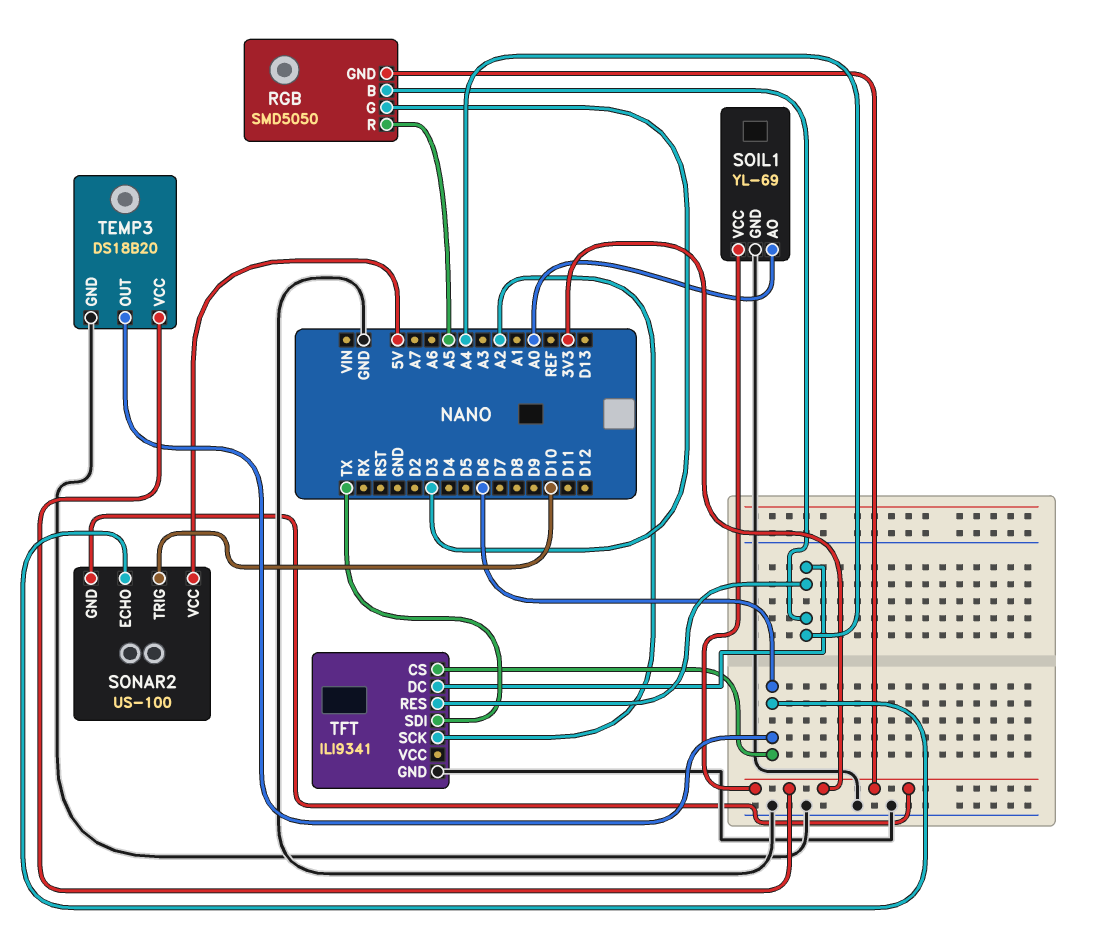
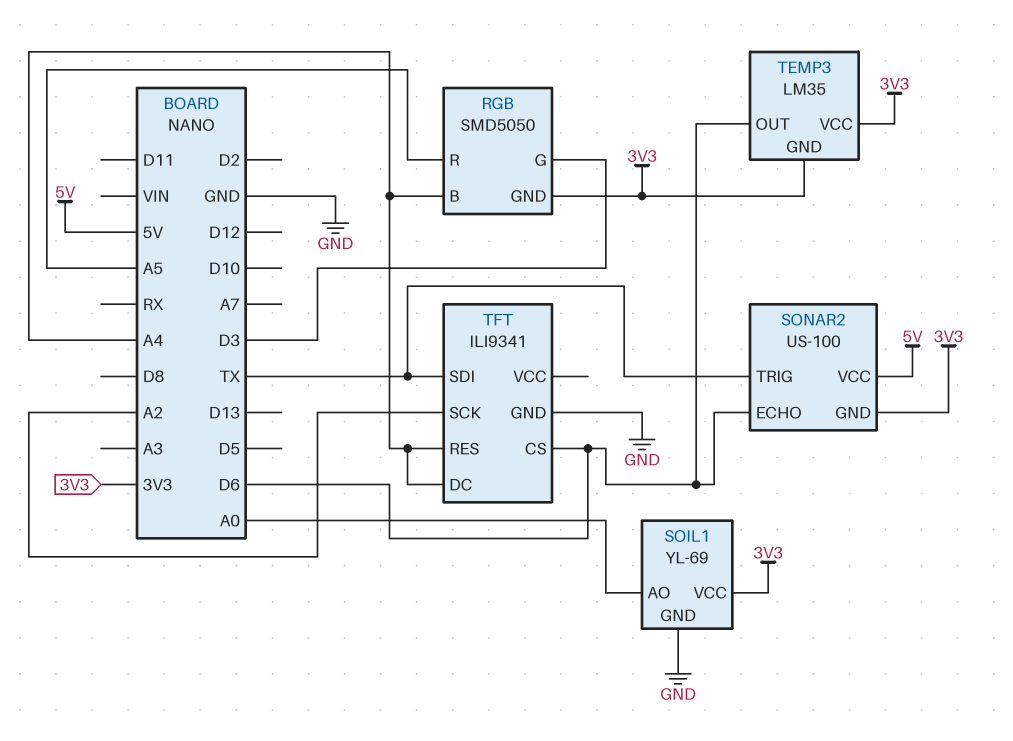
SONAR2 pin TRIG: D10 -> TX
TEMP3: DS18B20 -> LM35
TEMP3 pin GND: GND -> 3V3

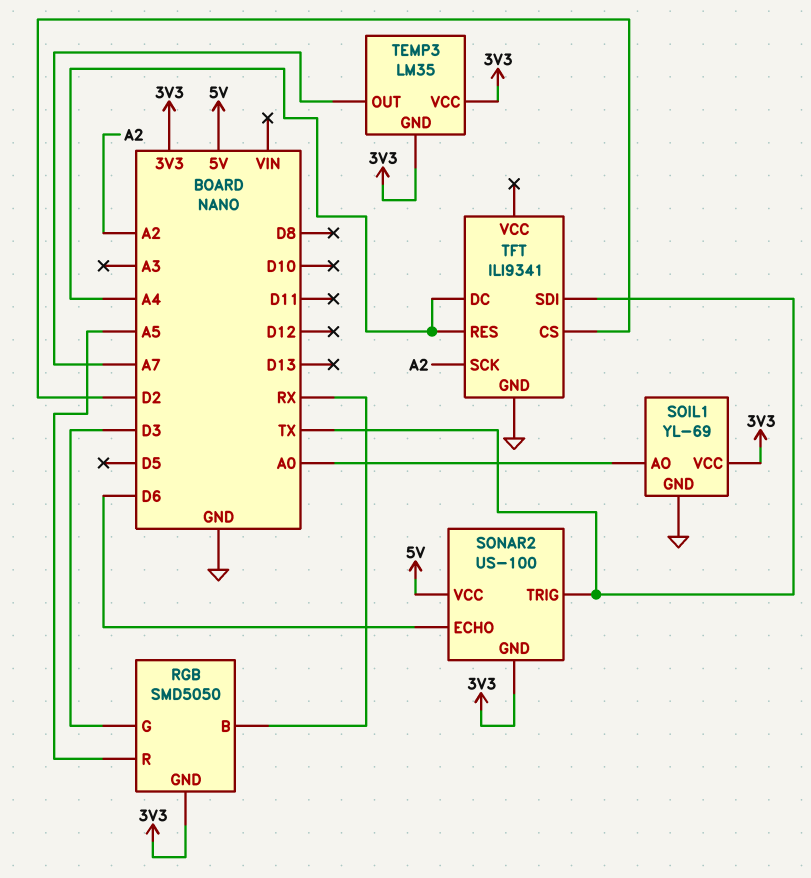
RGB pin B: A4 -> RX
TEMP3 pin OUT: D6 -> A7
TFT pin CS: D6 -> D2

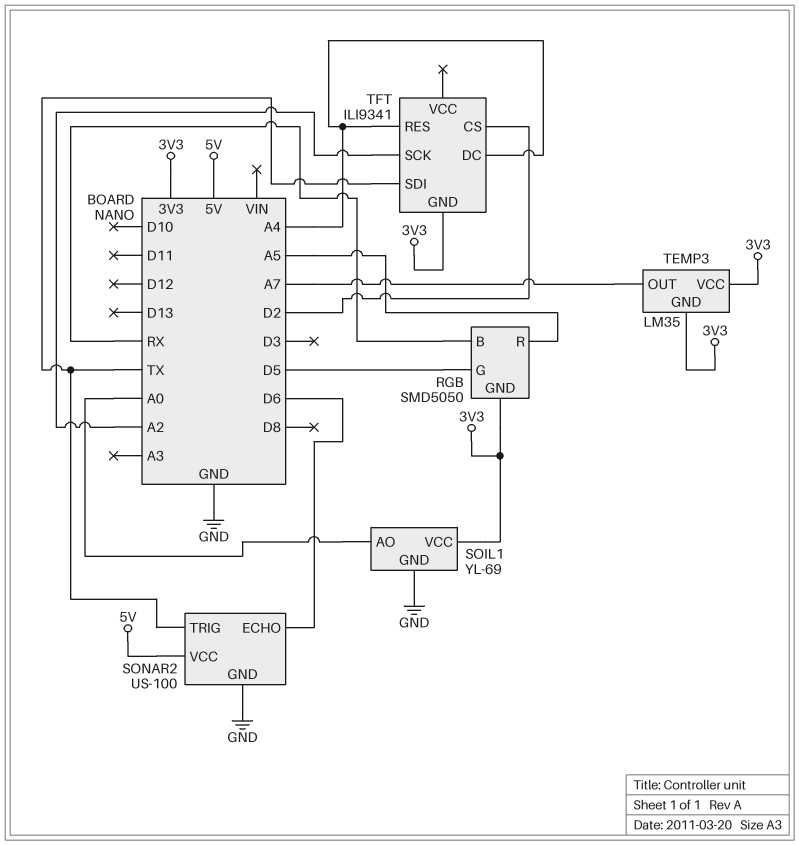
RGB pin G: D3 -> D5
SONAR2 pin GND: 3V3 -> GND
TFT pin GND: GND -> 3V3

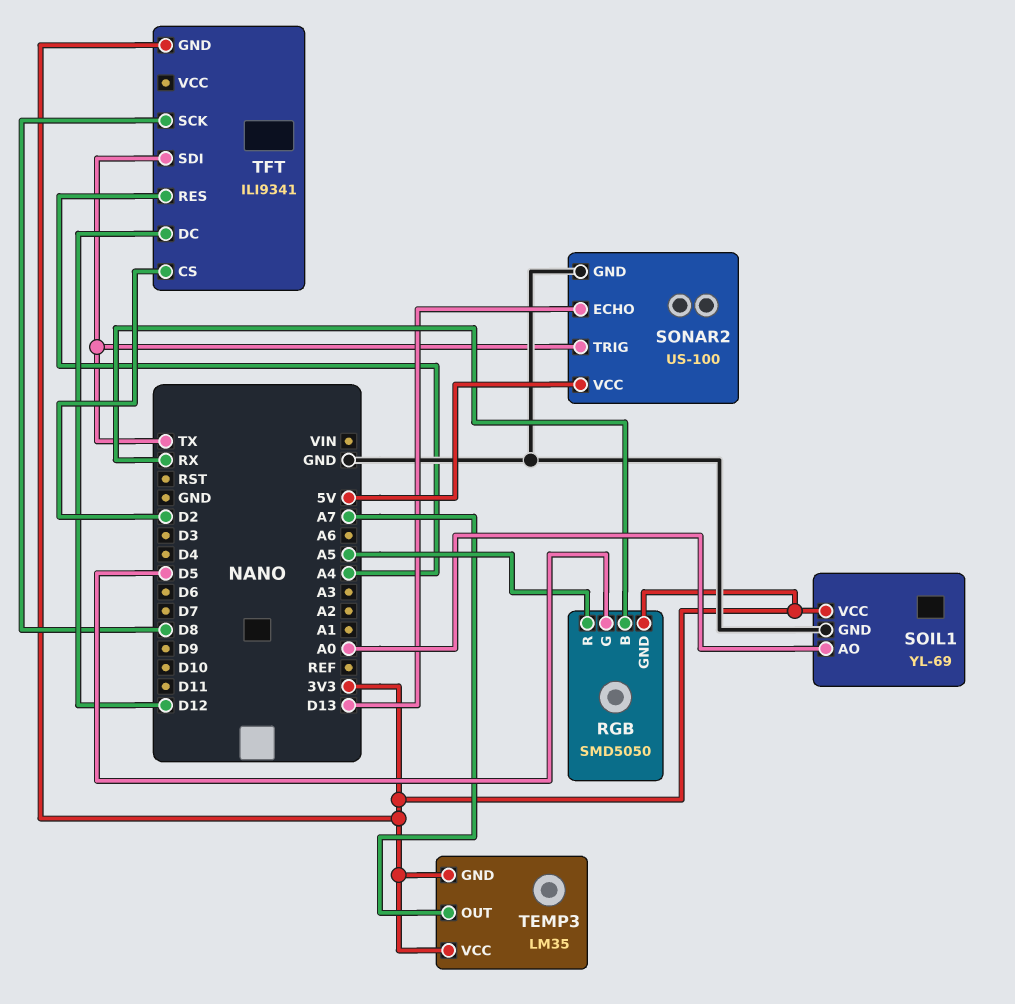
SONAR2 pin ECHO: D6 -> D13
TFT pin DC: A4 -> D12
TFT pin SCK: A2 -> D8

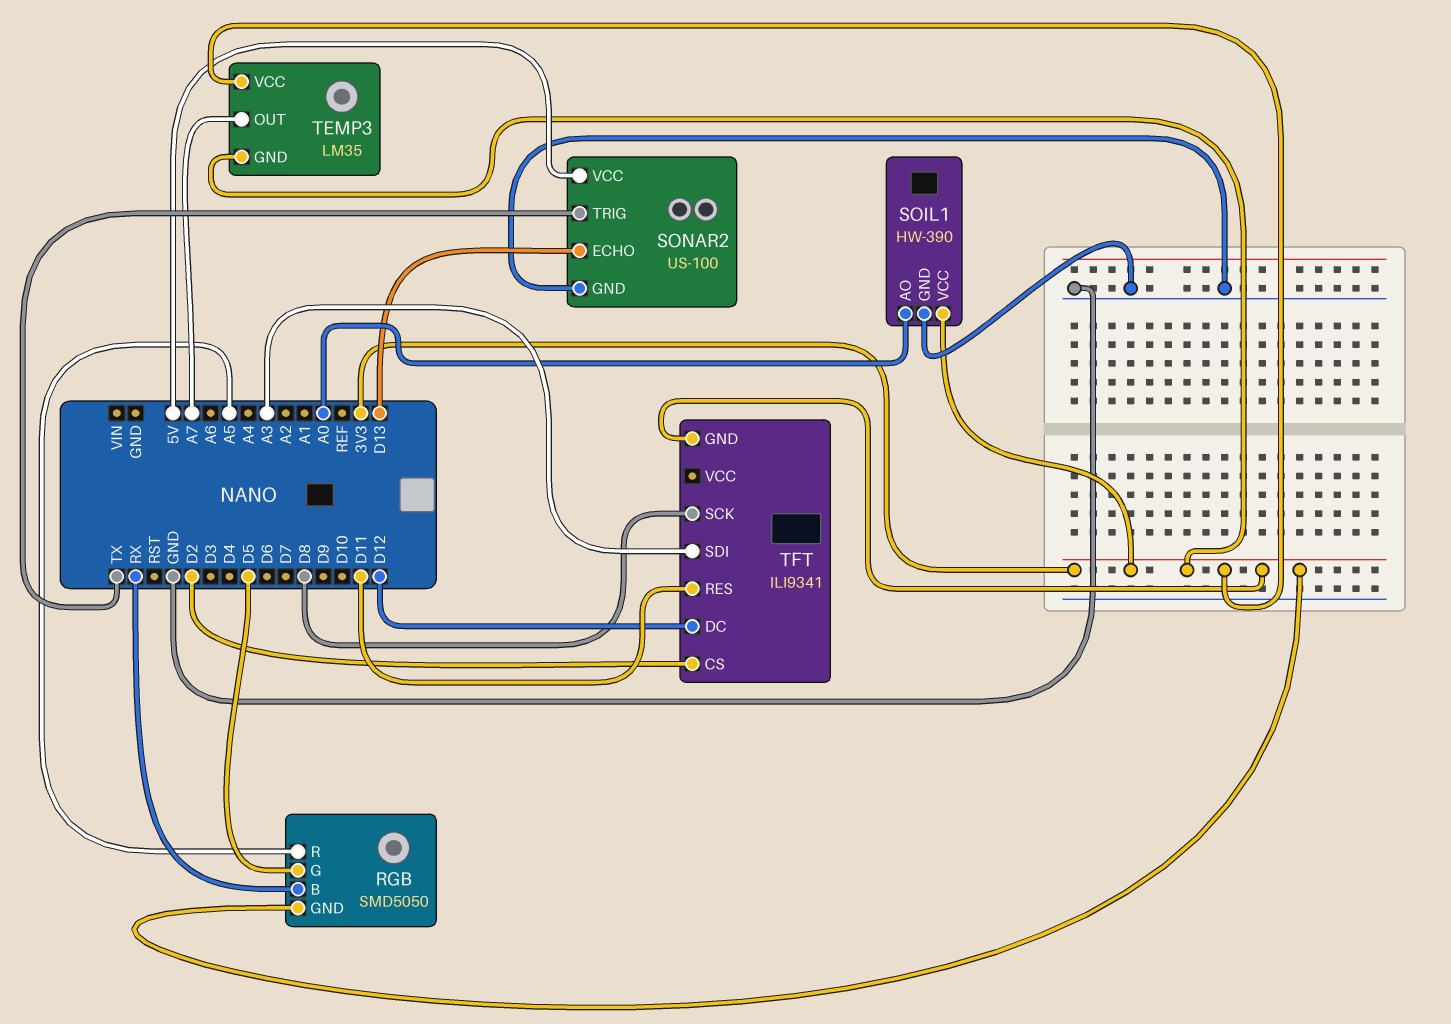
SOIL1: YL-69 -> HW-390
TFT pin RES: A4 -> D11
TFT pin SDI: TX -> A3

